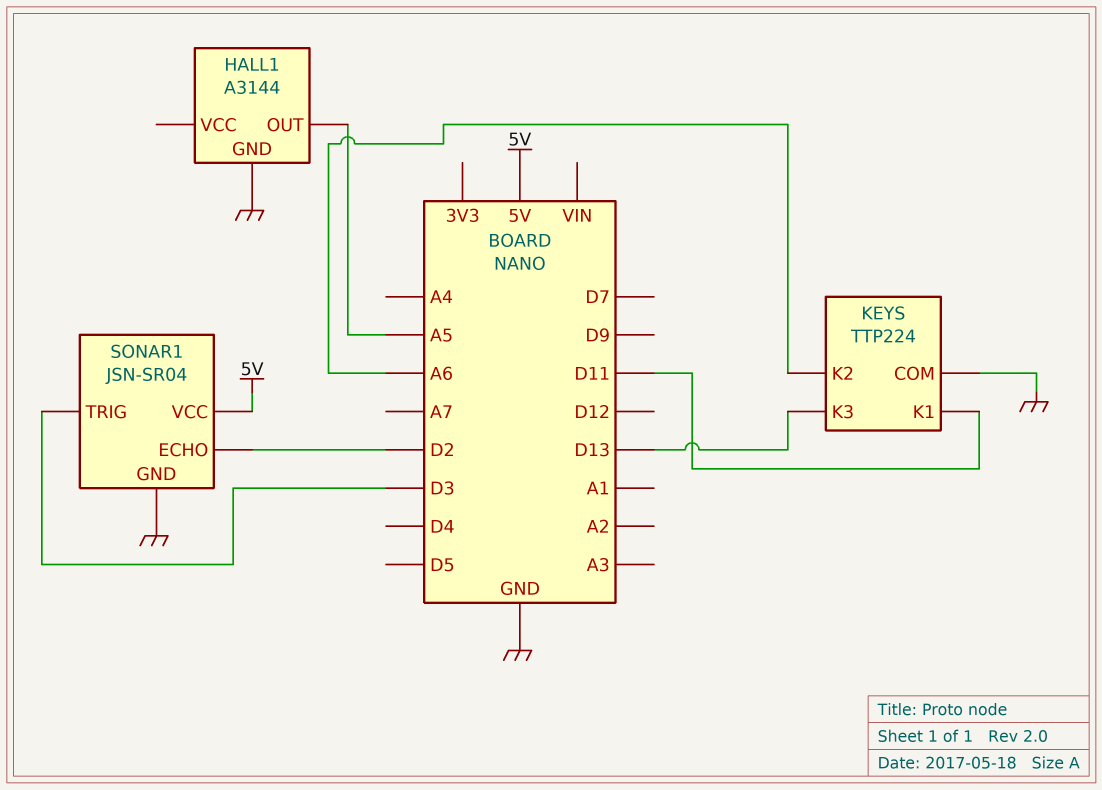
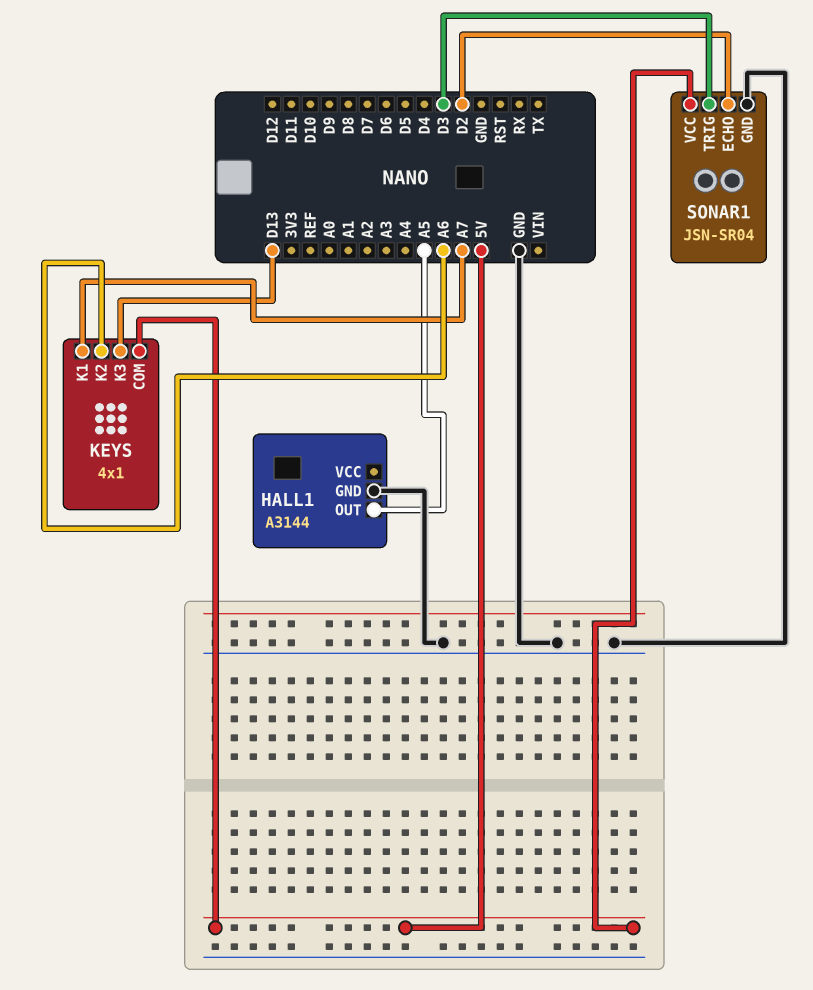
KEYS: TTP224 -> 4x1
KEYS pin COM: GND -> 5V
KEYS pin K1: D11 -> A7

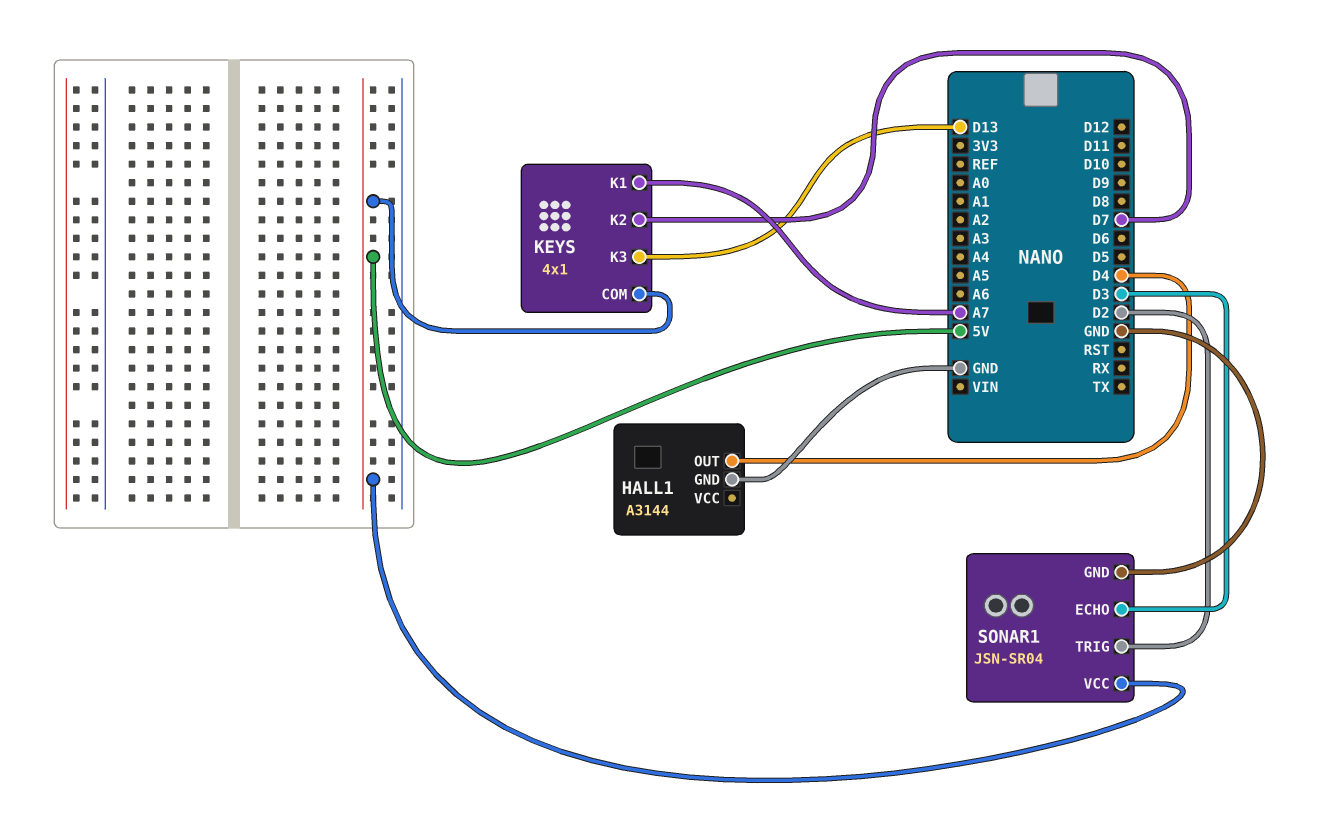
HALL1 pin OUT: A5 -> D4
KEYS pin K2: A6 -> D7
SONAR1 pin ECHO: D2 -> D3
SONAR1 pin TRIG: D3 -> D2

